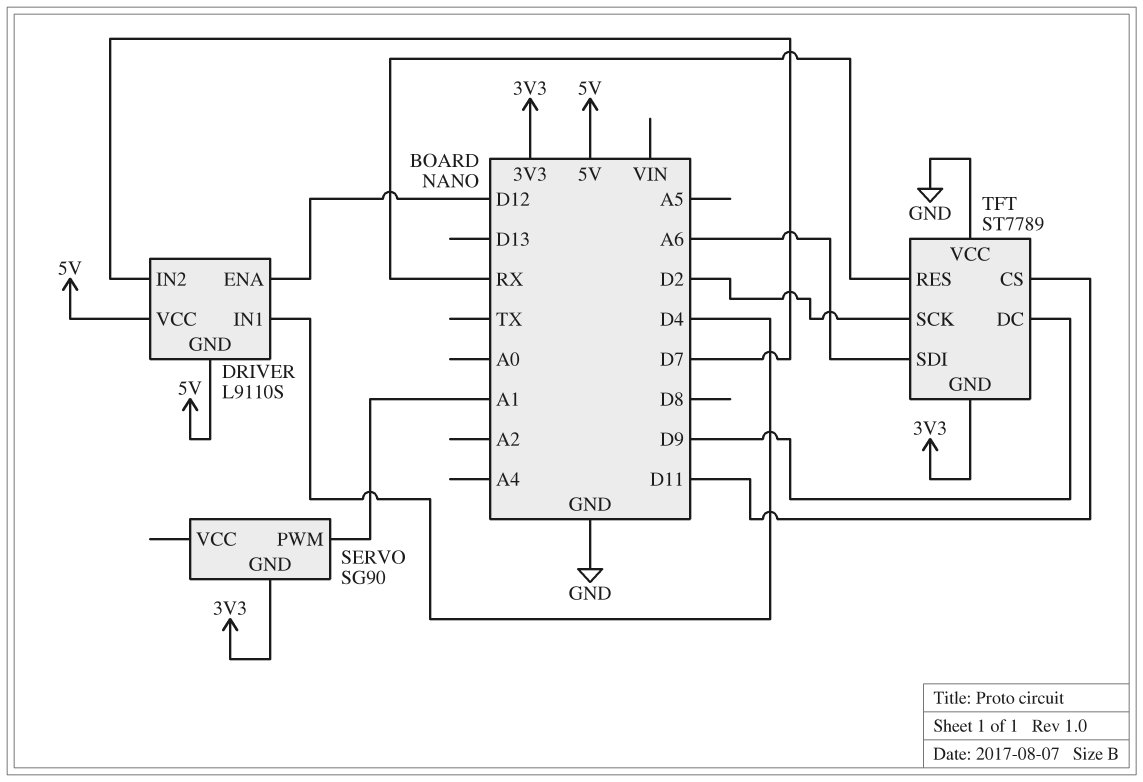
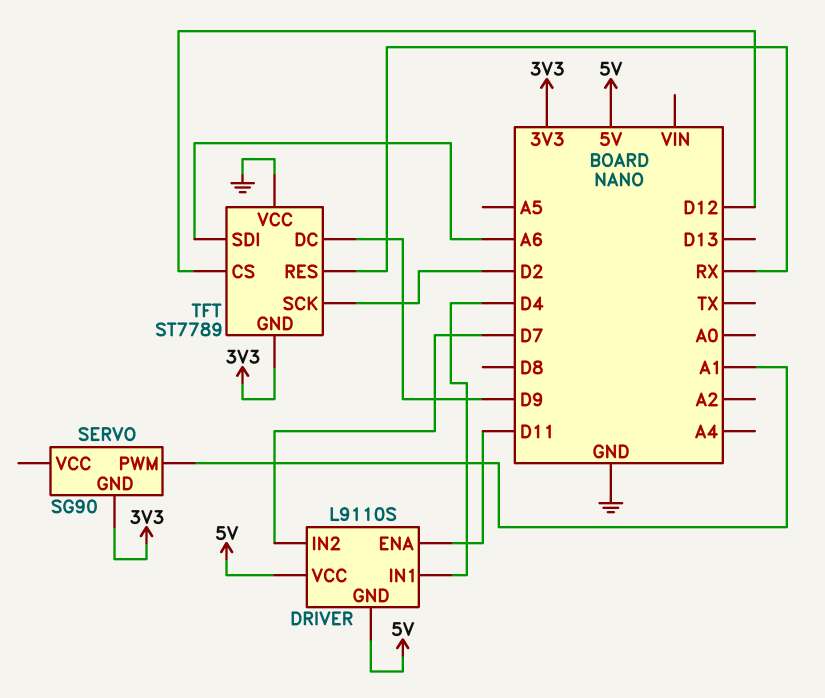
DRIVER pin ENA: D12 -> D11
TFT pin CS: D11 -> D12

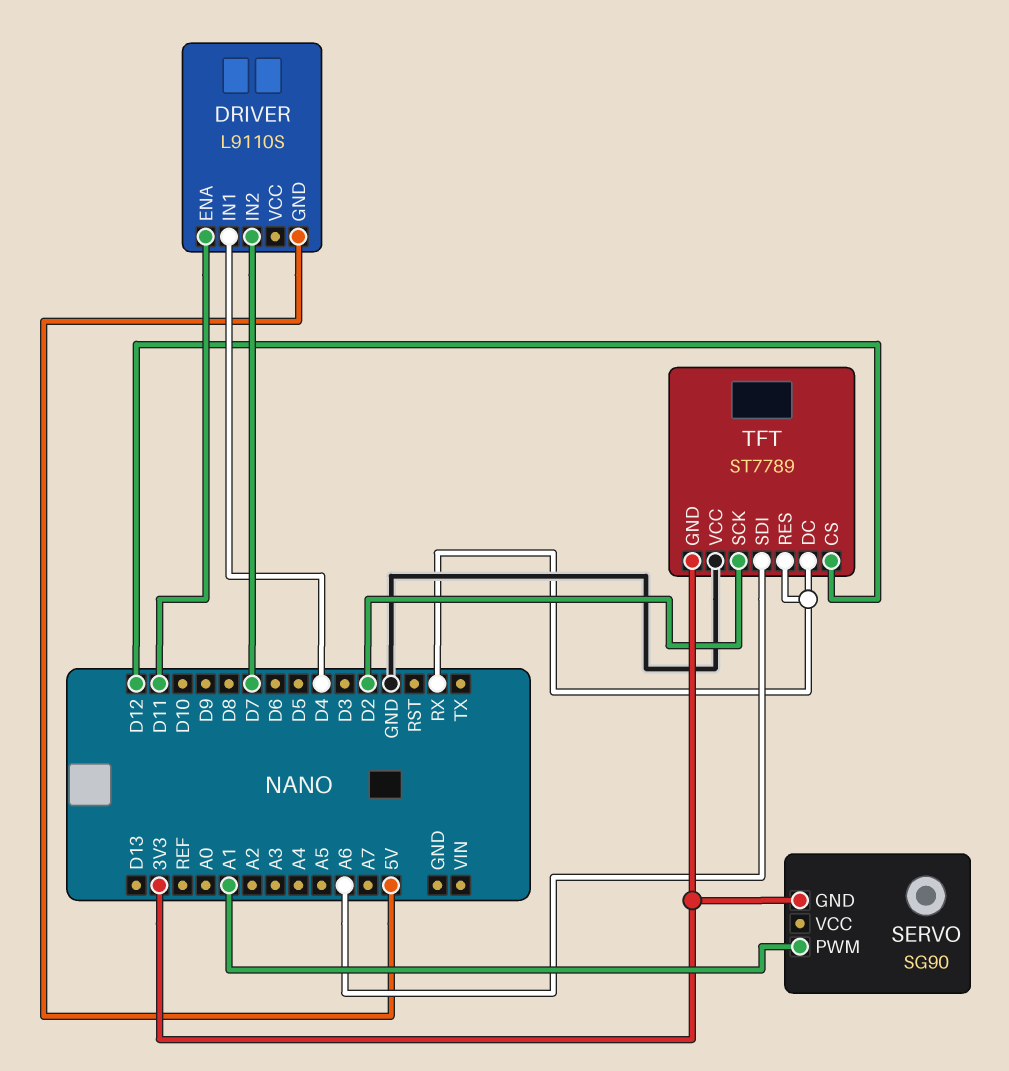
DRIVER pin VCC: 5V -> none
TFT pin DC: D9 -> RX

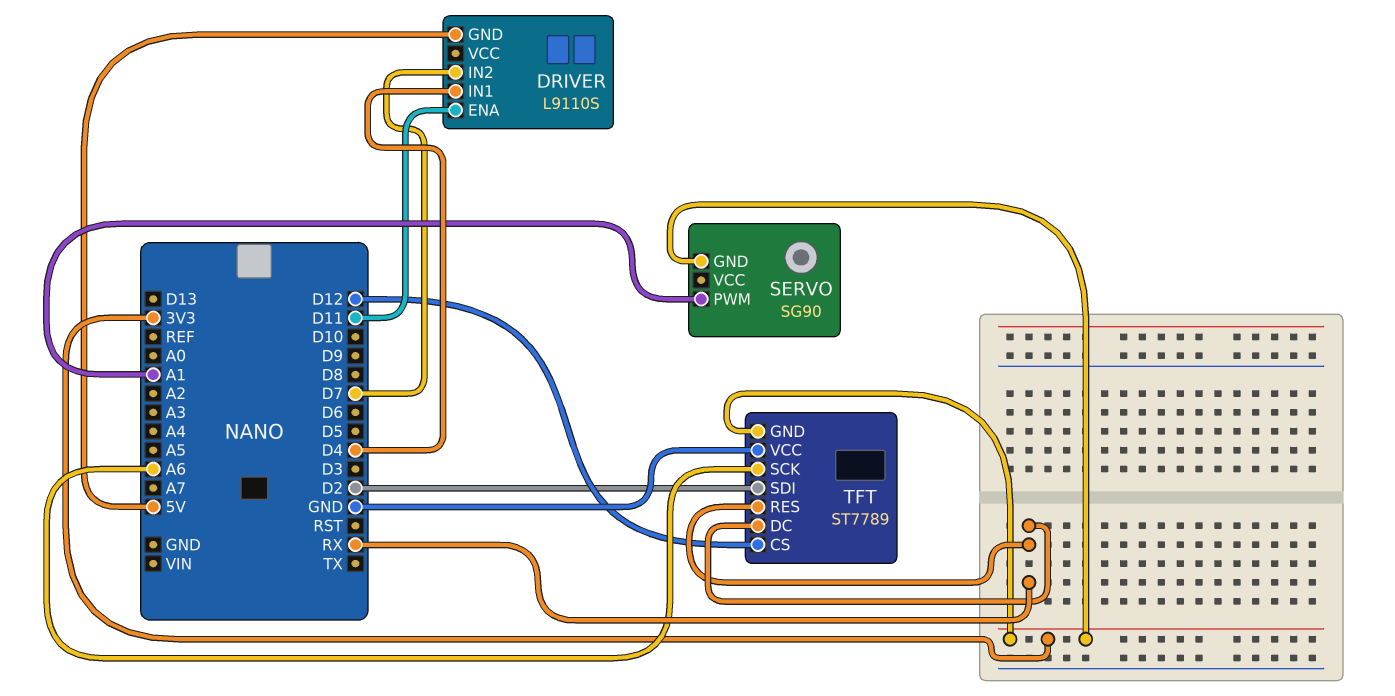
TFT pin SCK: D2 -> A6
TFT pin SDI: A6 -> D2

